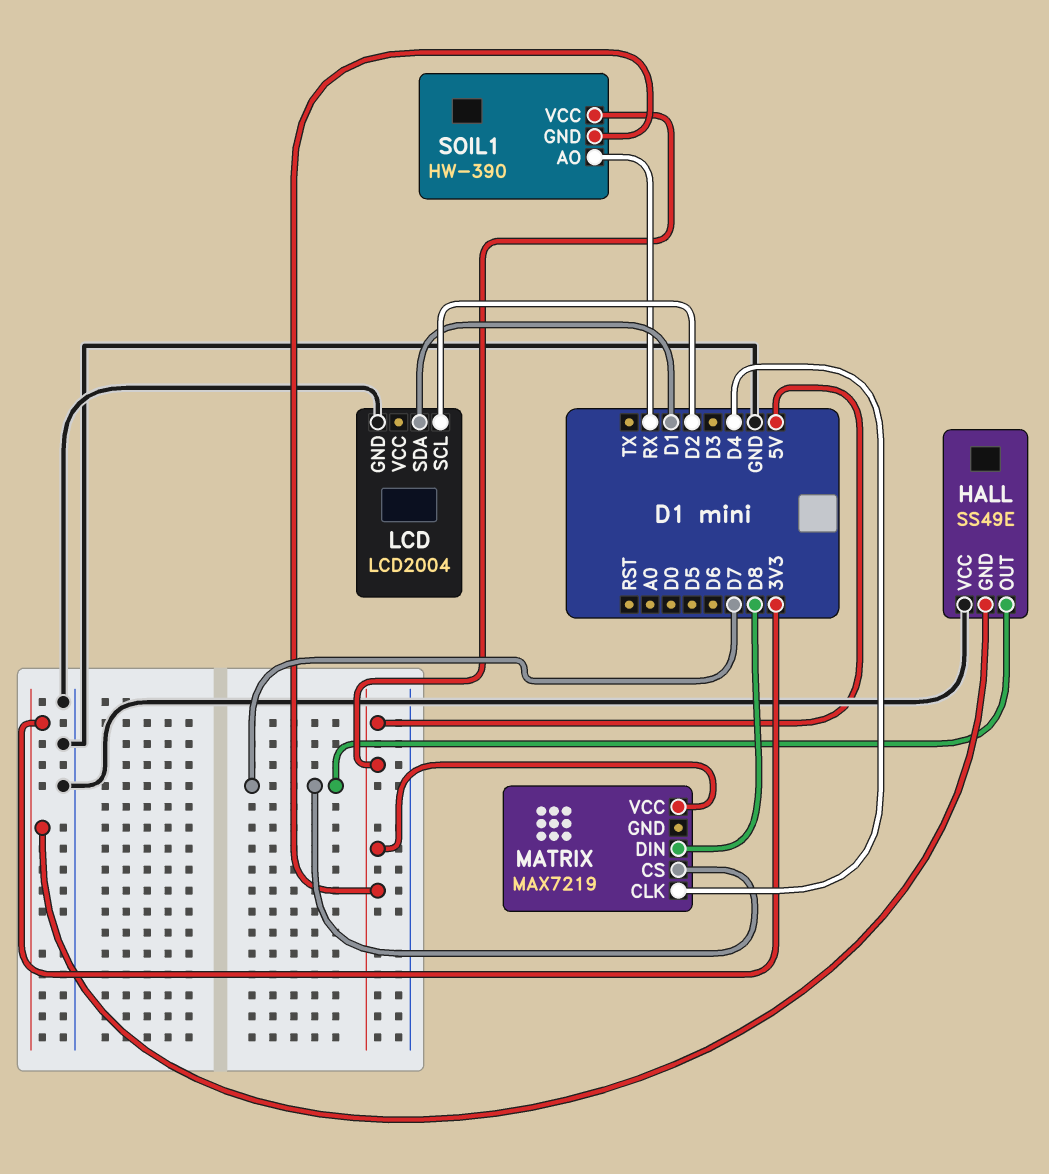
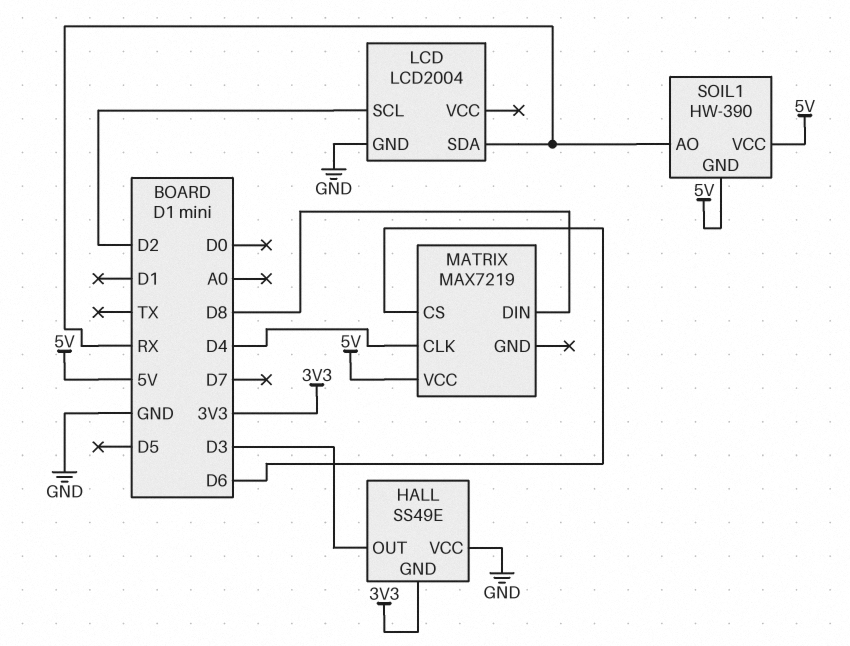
HALL pin OUT: D7 -> D3
LCD pin SDA: D1 -> RX
MATRIX pin CS: D7 -> D6

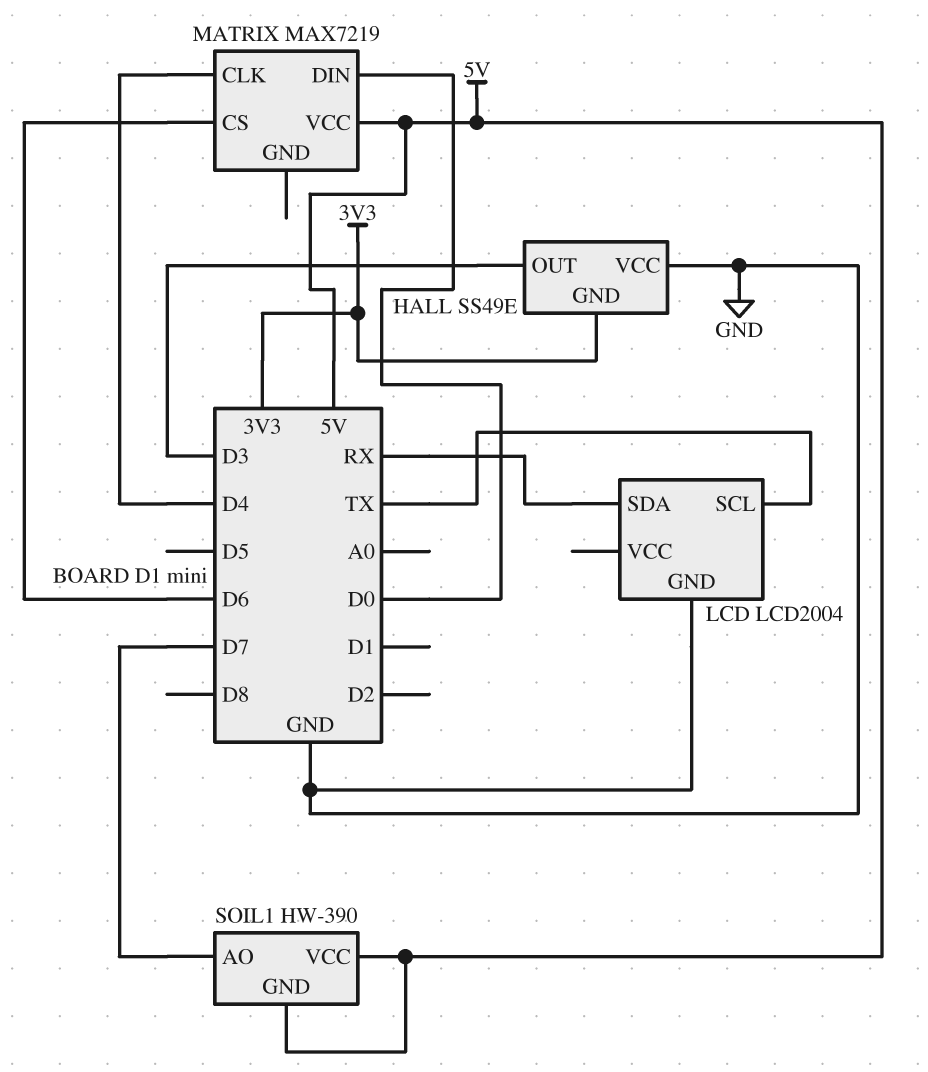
LCD pin SCL: D2 -> TX
MATRIX pin DIN: D8 -> D0
SOIL1 pin AO: RX -> D7

